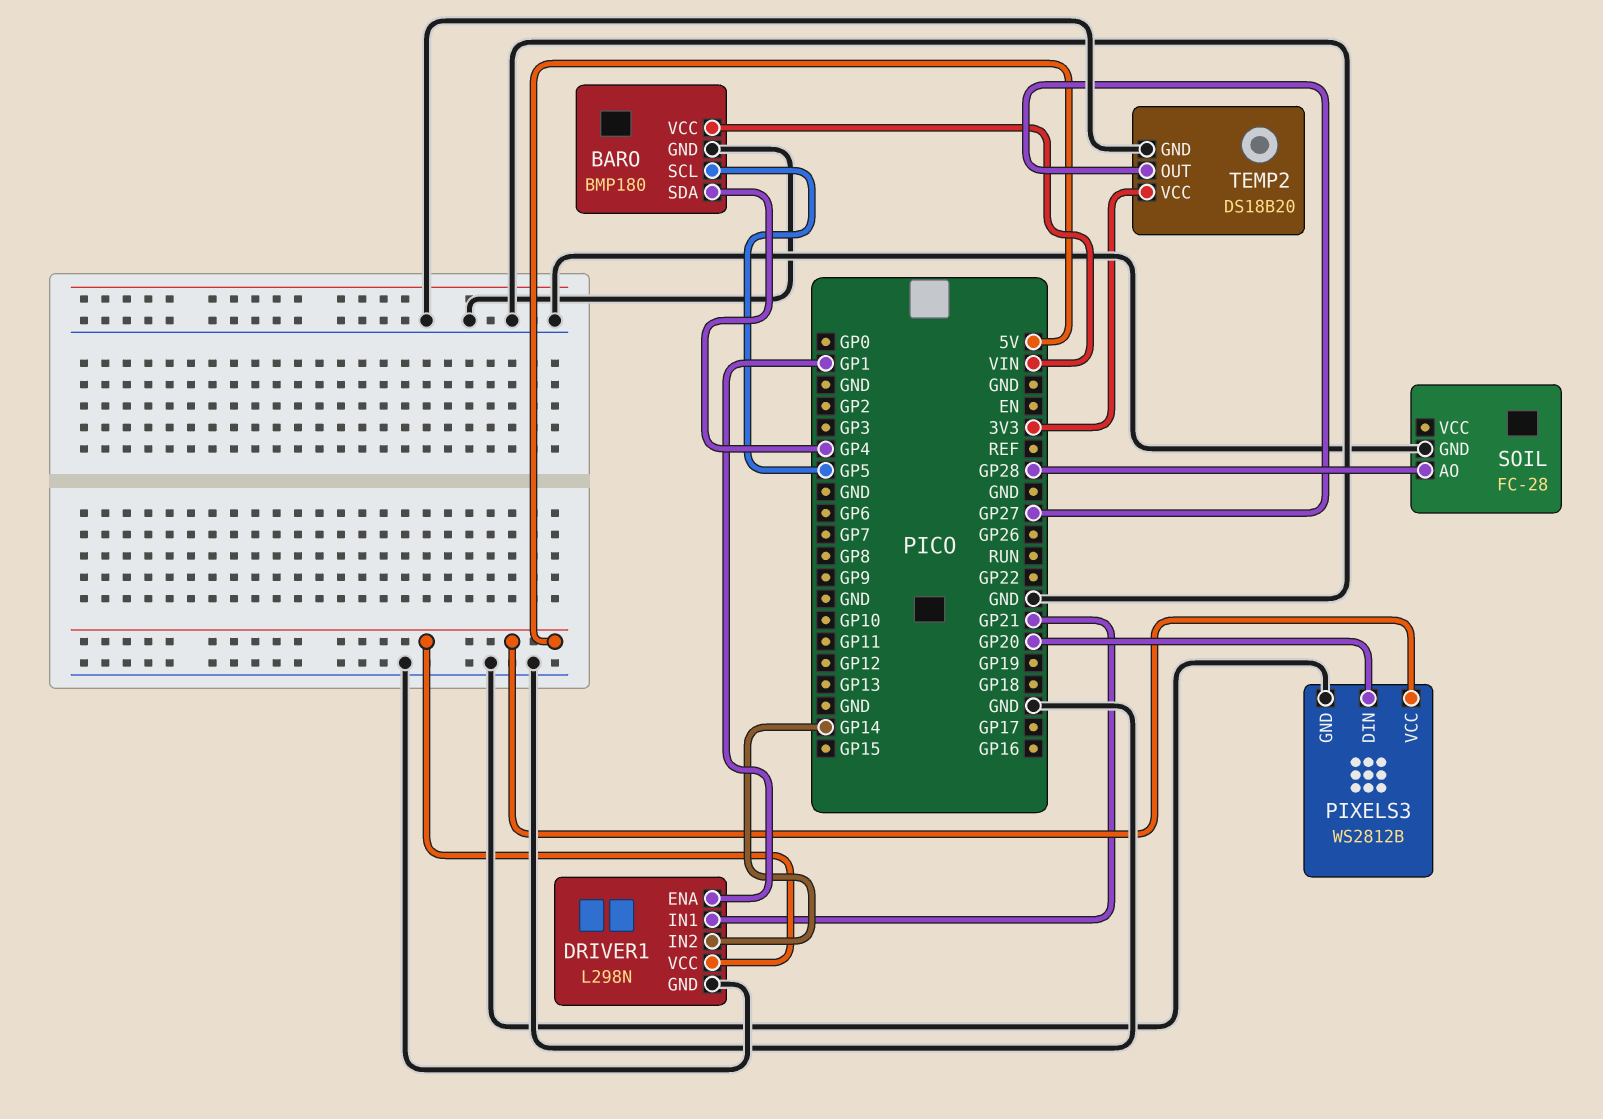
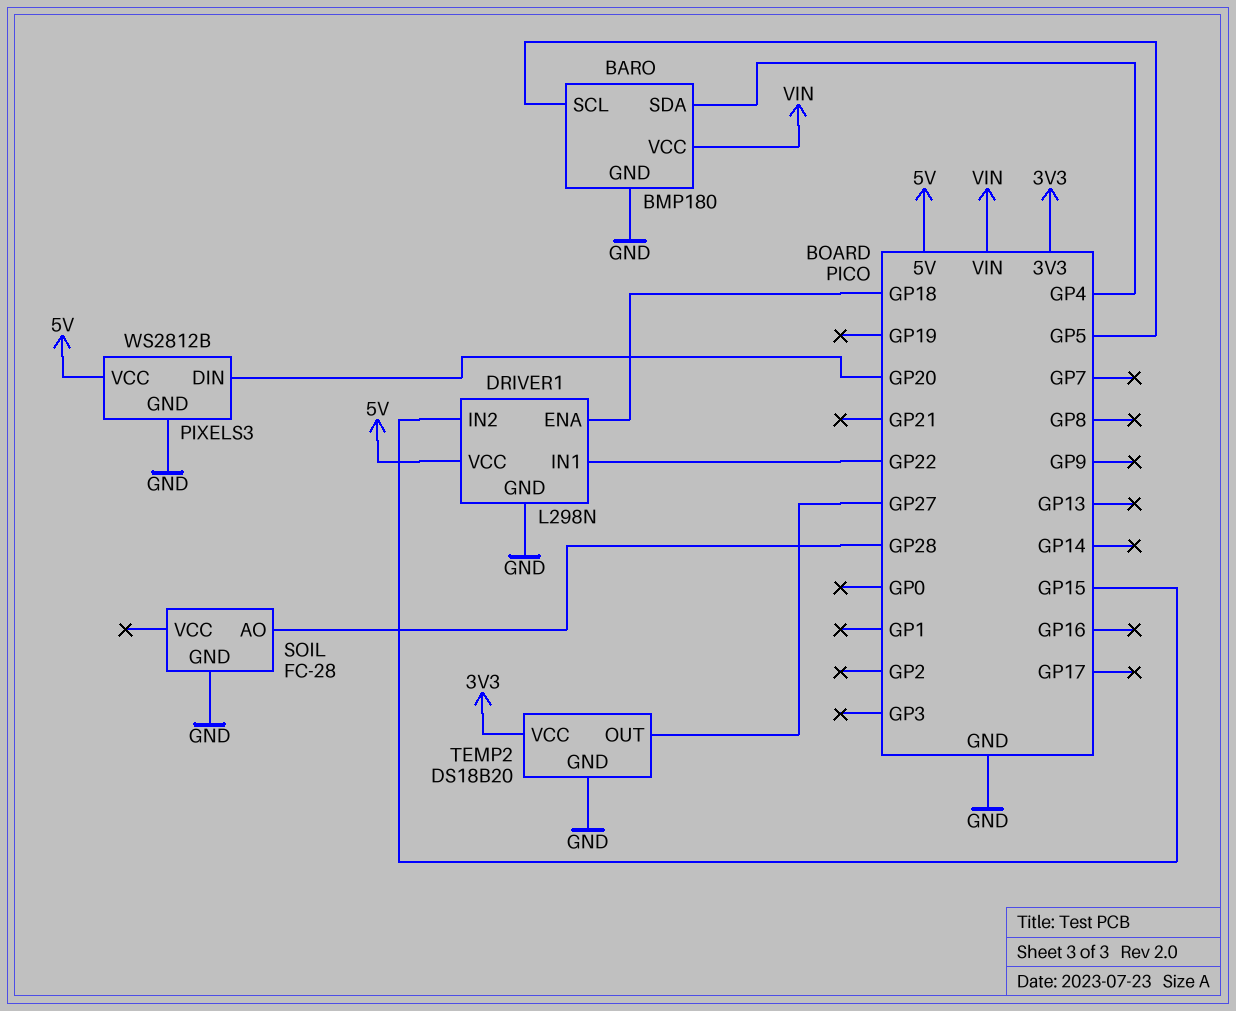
DRIVER1 pin ENA: GP1 -> GP18
DRIVER1 pin IN1: GP21 -> GP22
DRIVER1 pin IN2: GP14 -> GP15

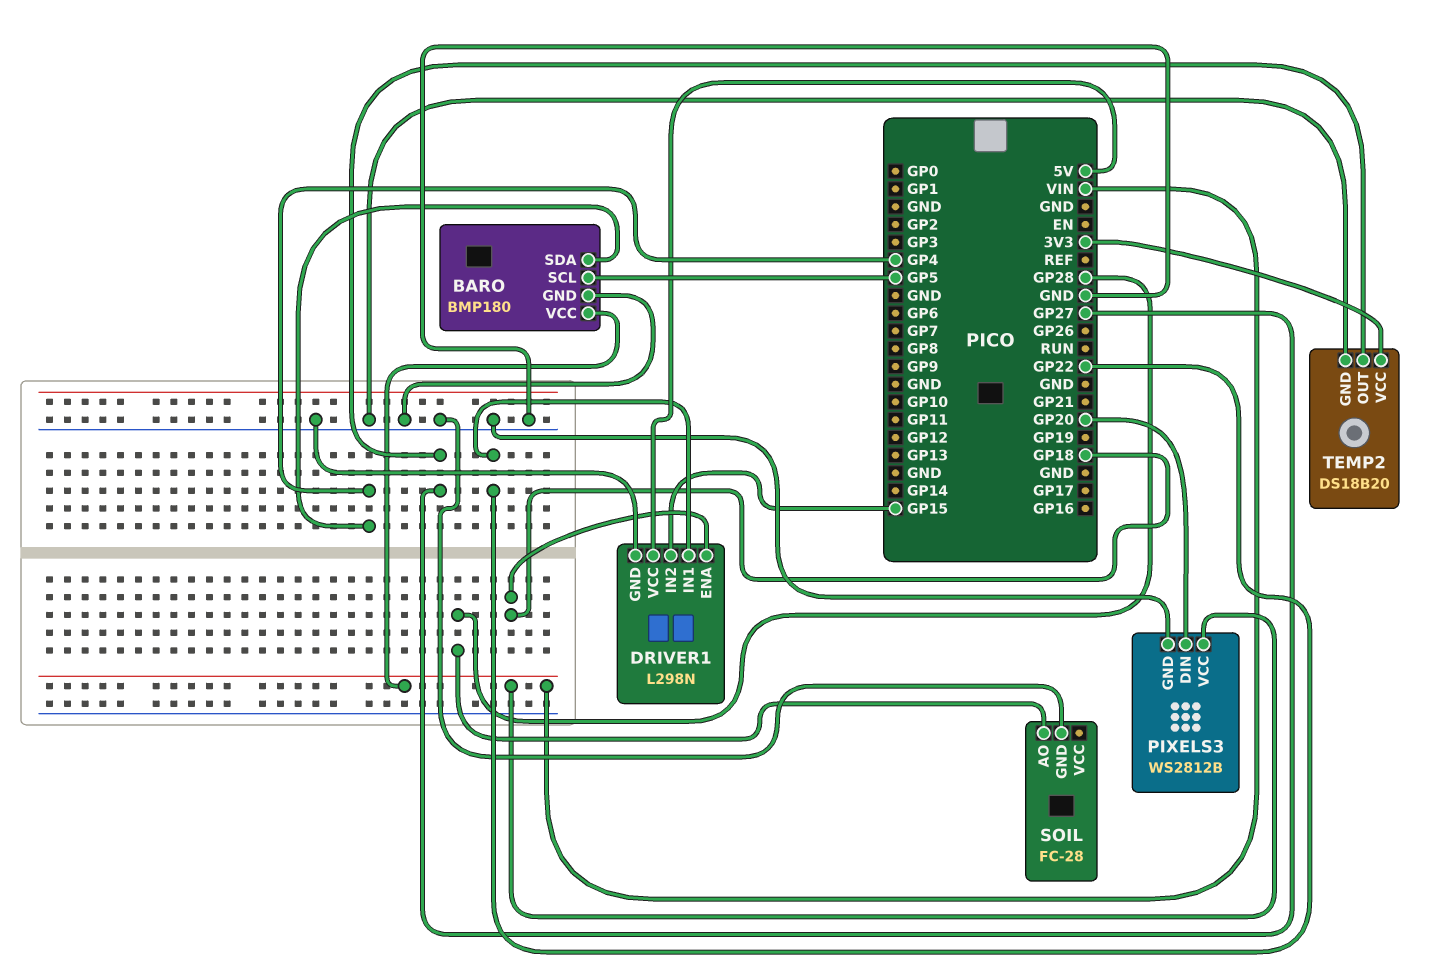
PIXELS3 pin VCC: 5V -> VIN

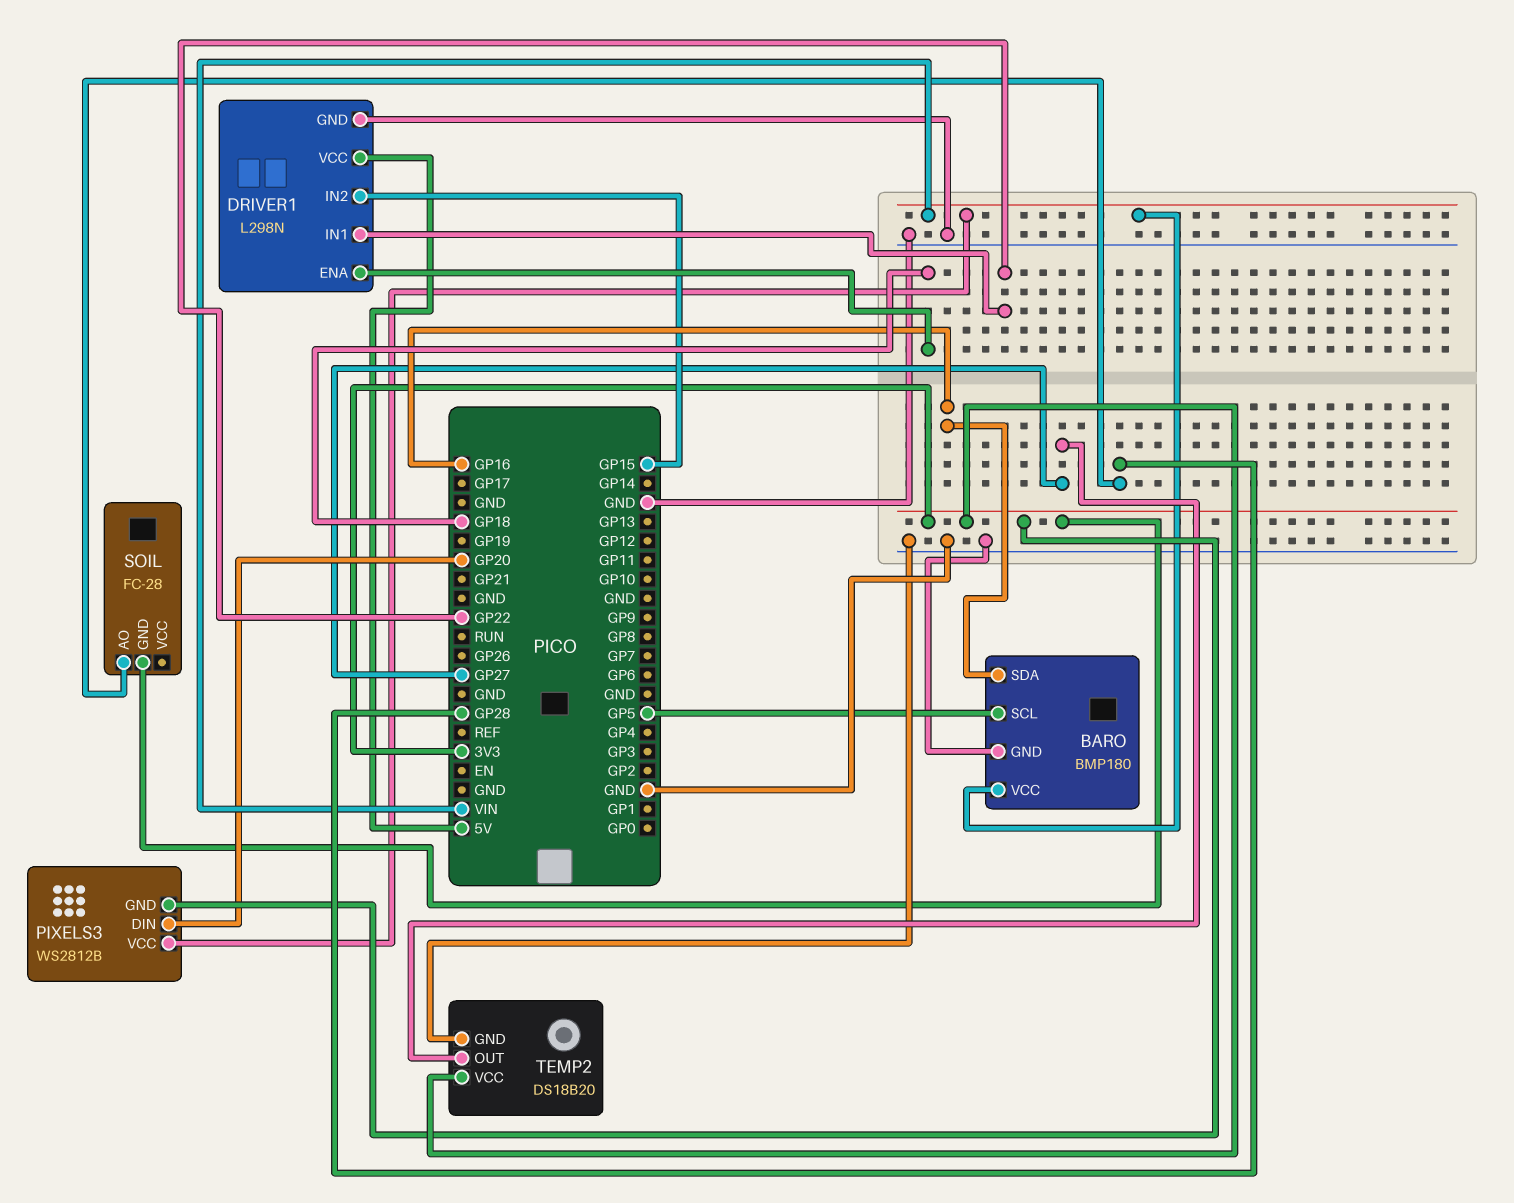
BARO pin SDA: GP4 -> GP16
PIXELS3 pin GND: GND -> 3V3
SOIL pin GND: GND -> 3V3

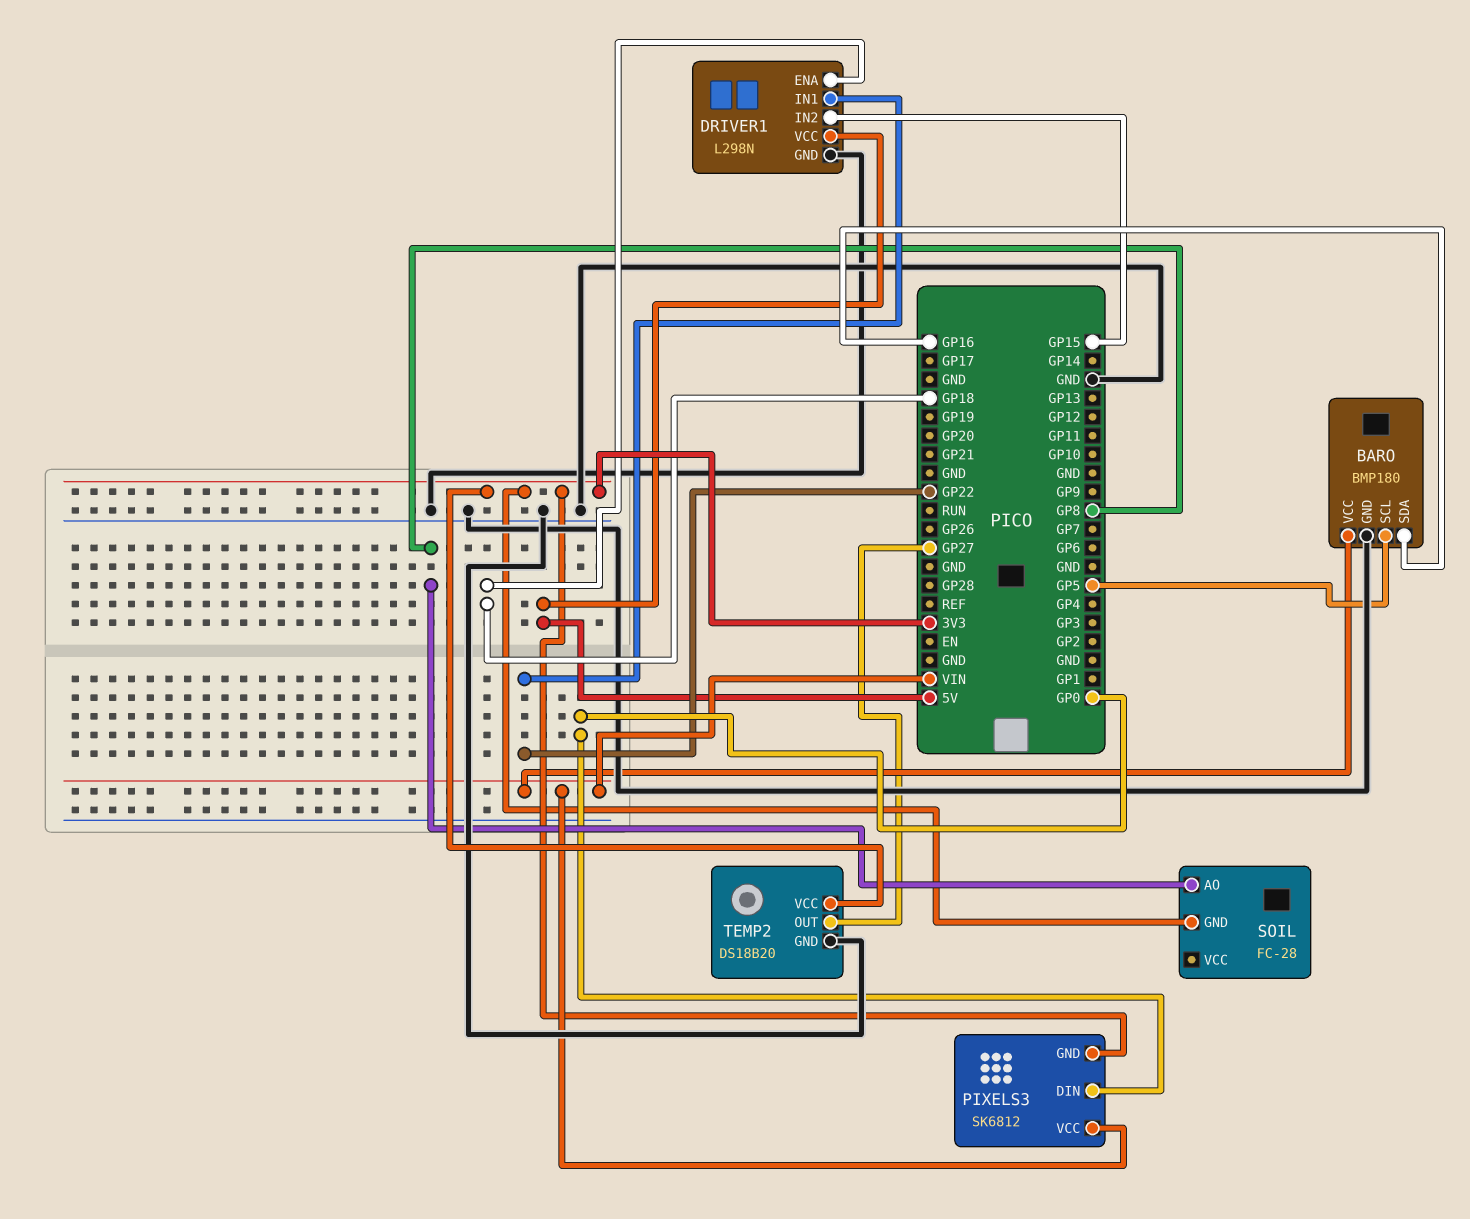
PIXELS3: WS2812B -> SK6812
PIXELS3 pin DIN: GP20 -> GP0
SOIL pin AO: GP28 -> GP8

